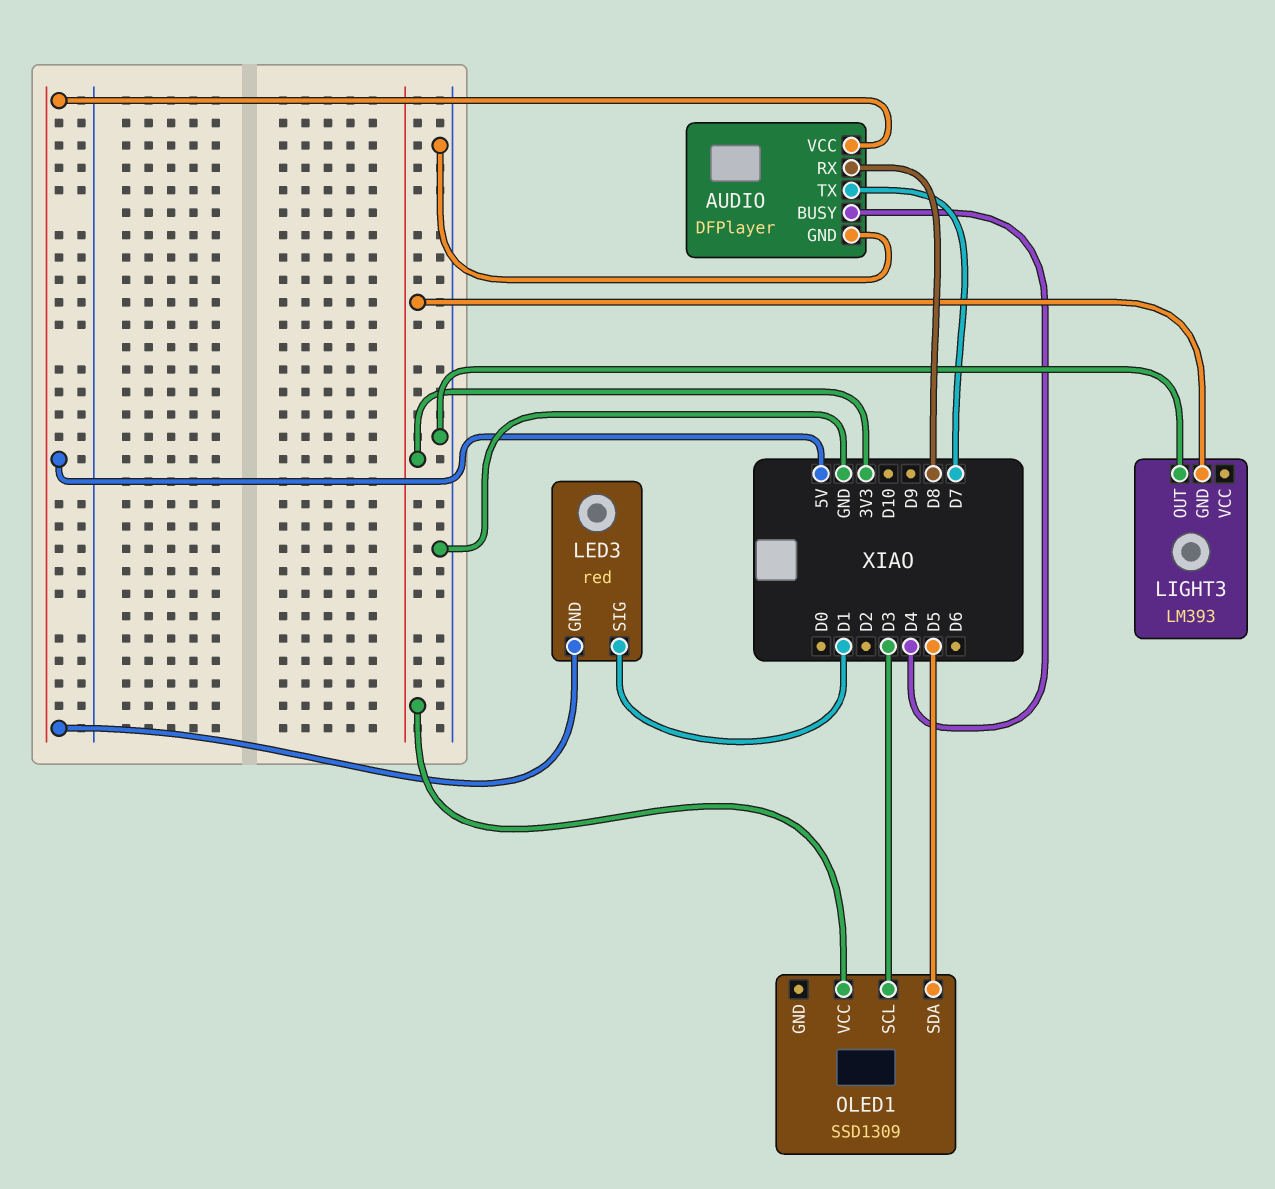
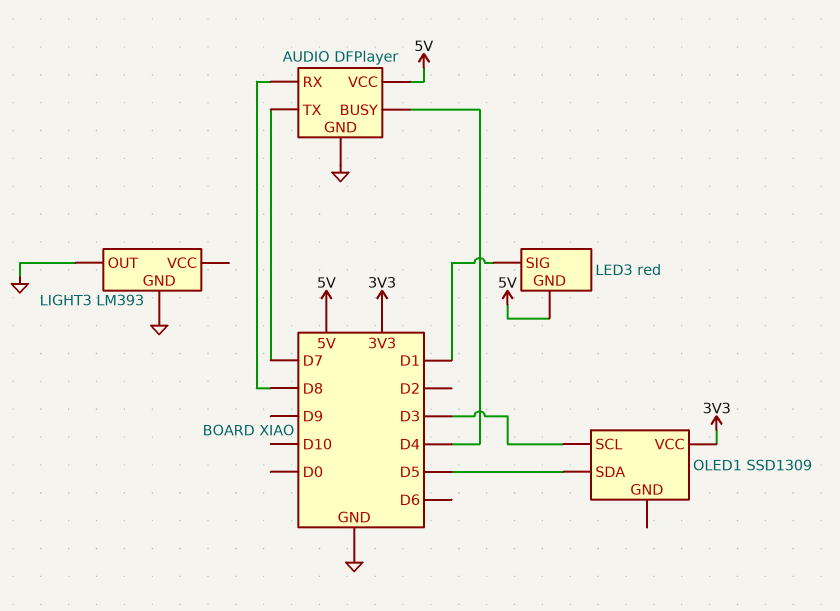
LIGHT3 pin GND: 3V3 -> GND

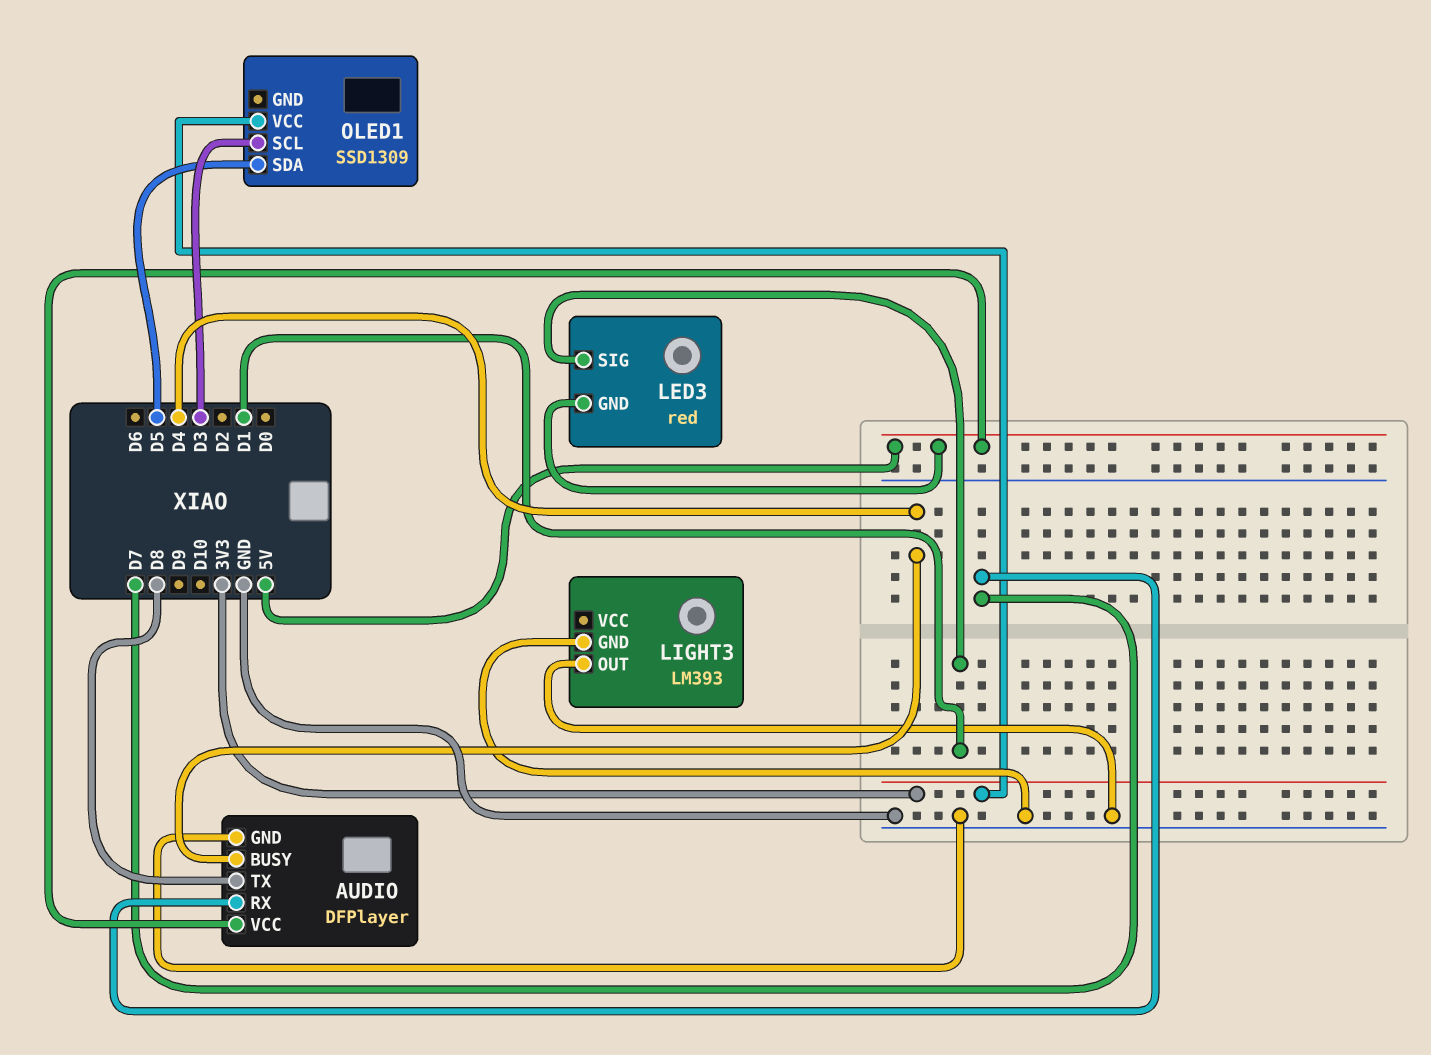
AUDIO pin RX: D8 -> D7
AUDIO pin TX: D7 -> D8

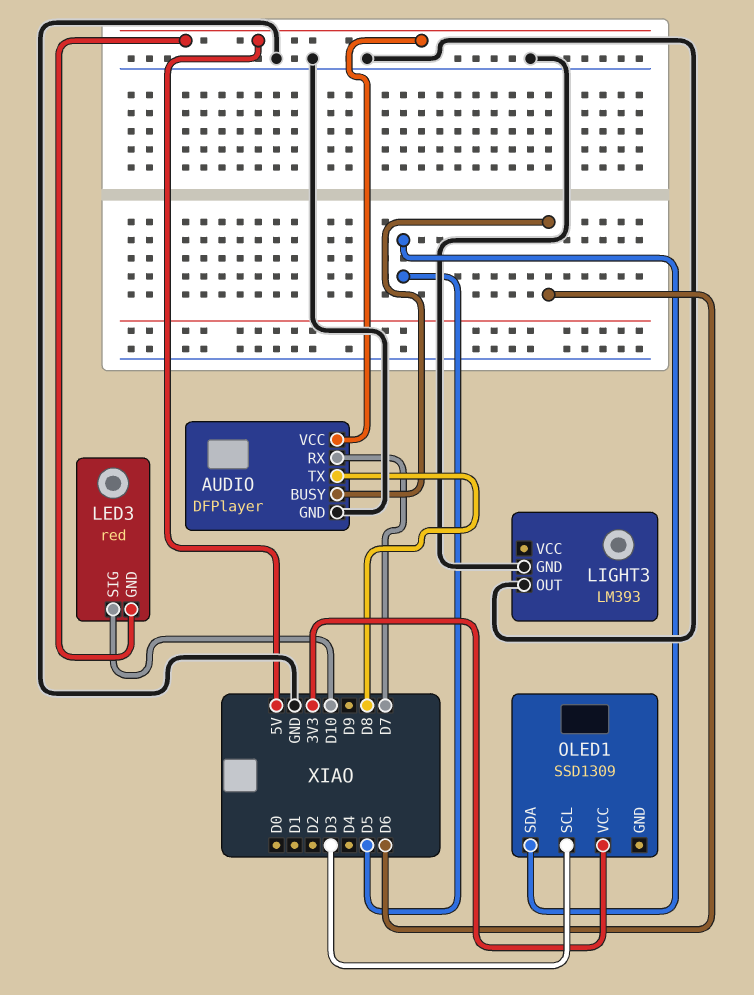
AUDIO pin BUSY: D4 -> D6
LED3 pin SIG: D1 -> D10

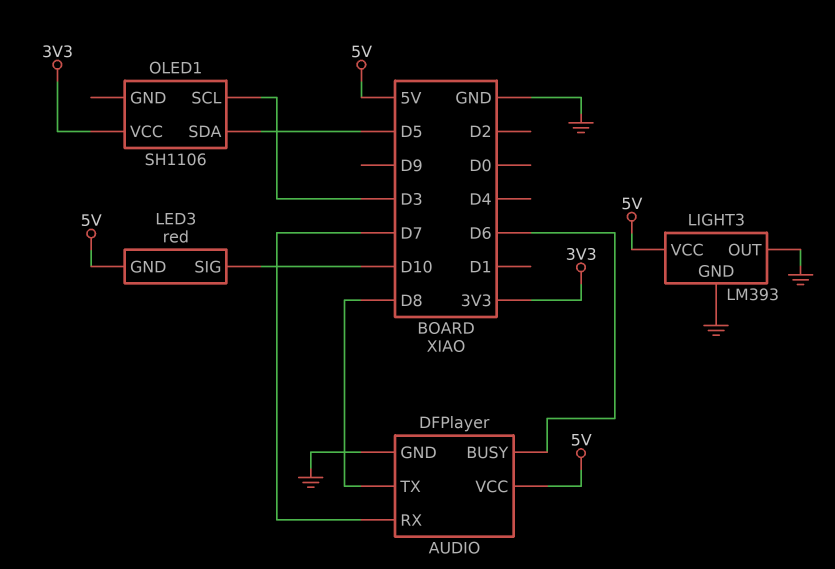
LIGHT3 pin VCC: none -> 5V
OLED1: SSD1309 -> SH1106

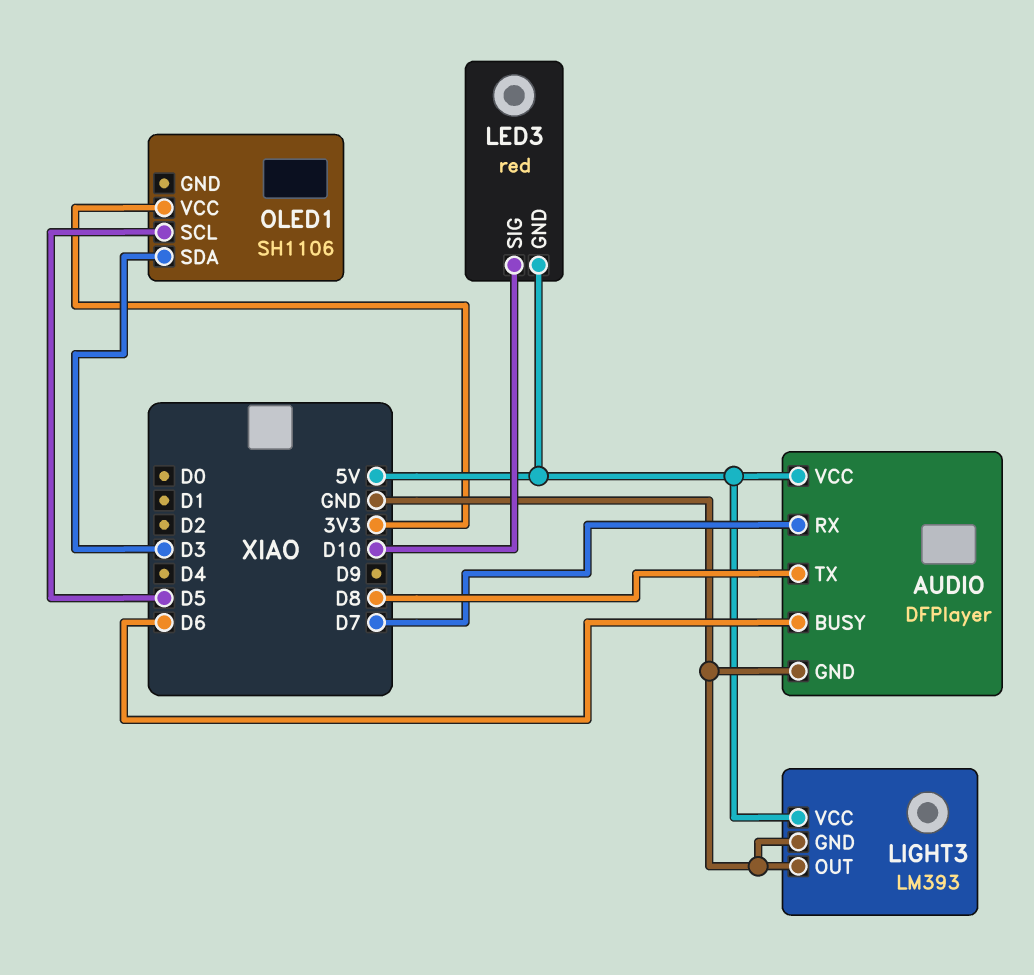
OLED1 pin SCL: D3 -> D5
OLED1 pin SDA: D5 -> D3

